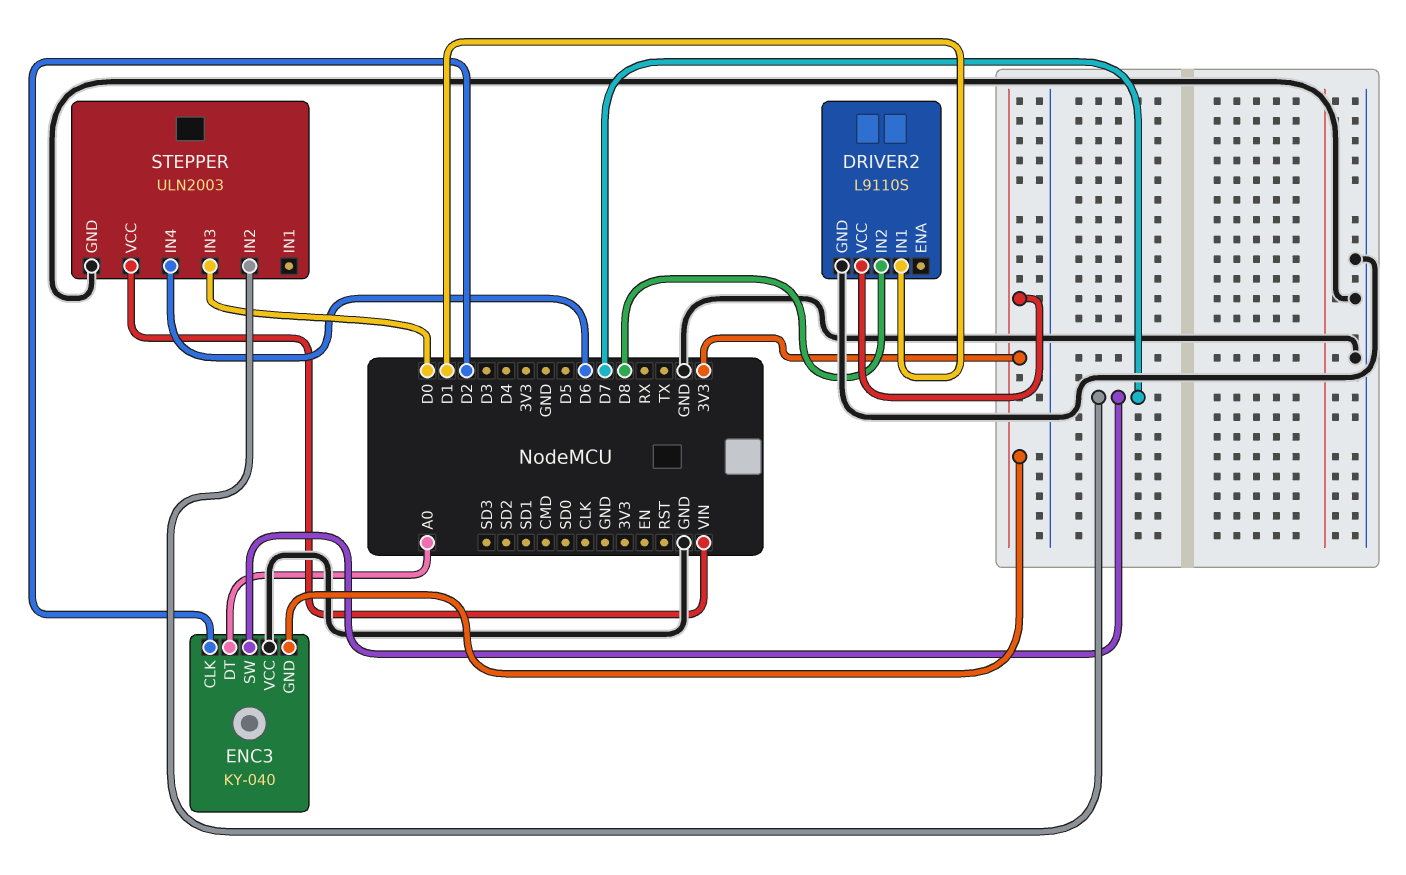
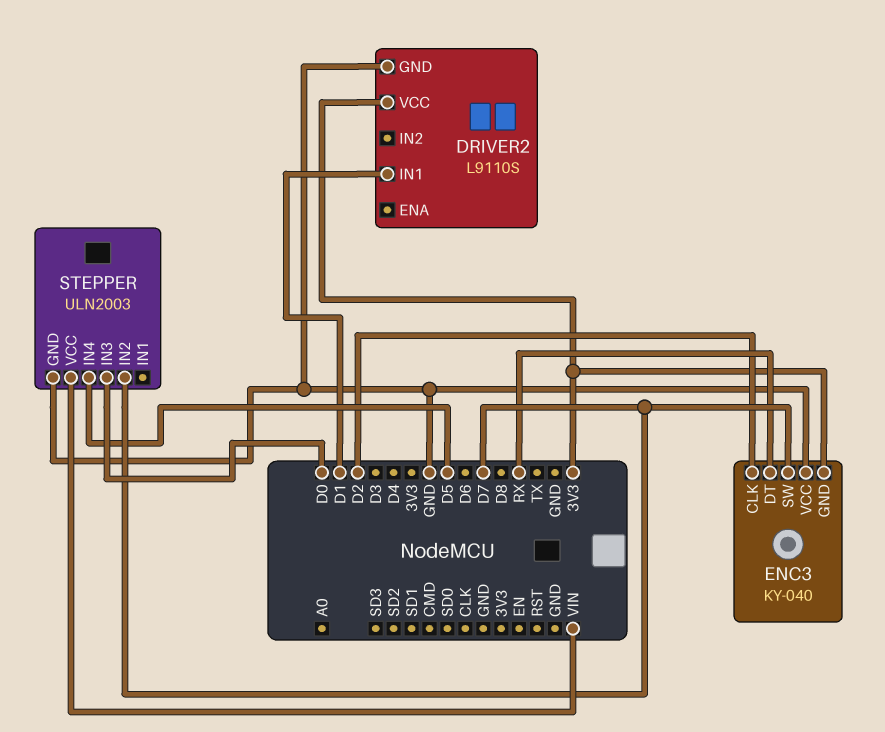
DRIVER2 pin IN2: D8 -> none
ENC3 pin DT: A0 -> RX
STEPPER pin IN4: D6 -> D5

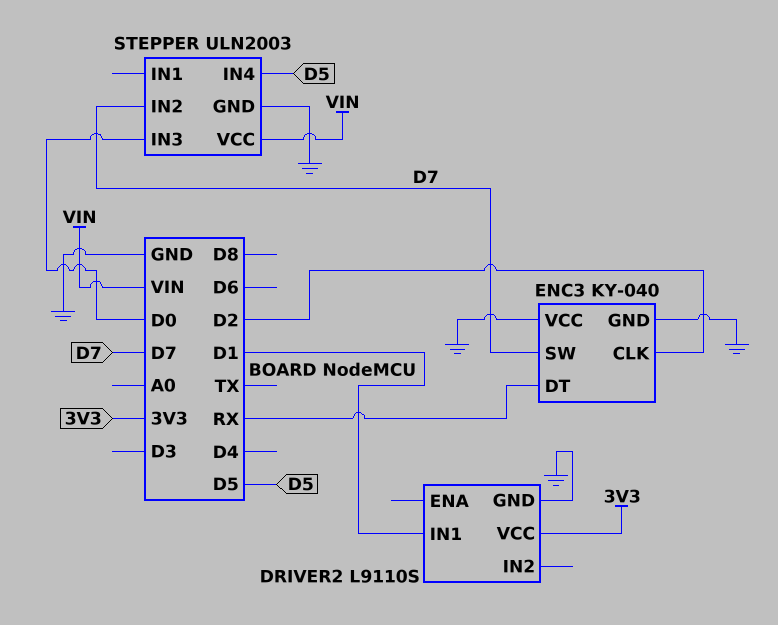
ENC3 pin GND: 3V3 -> GND

